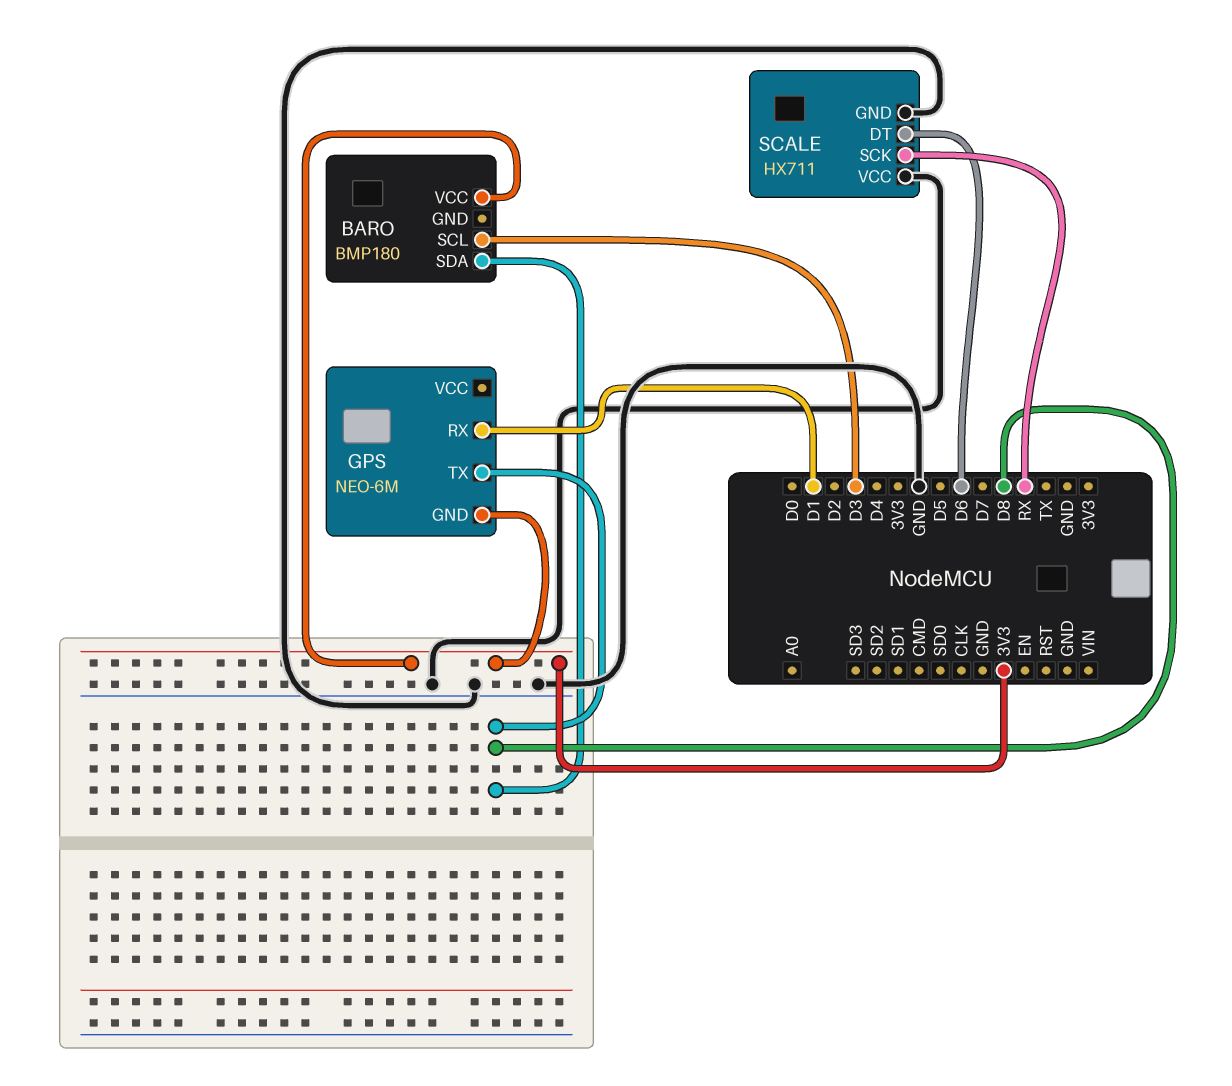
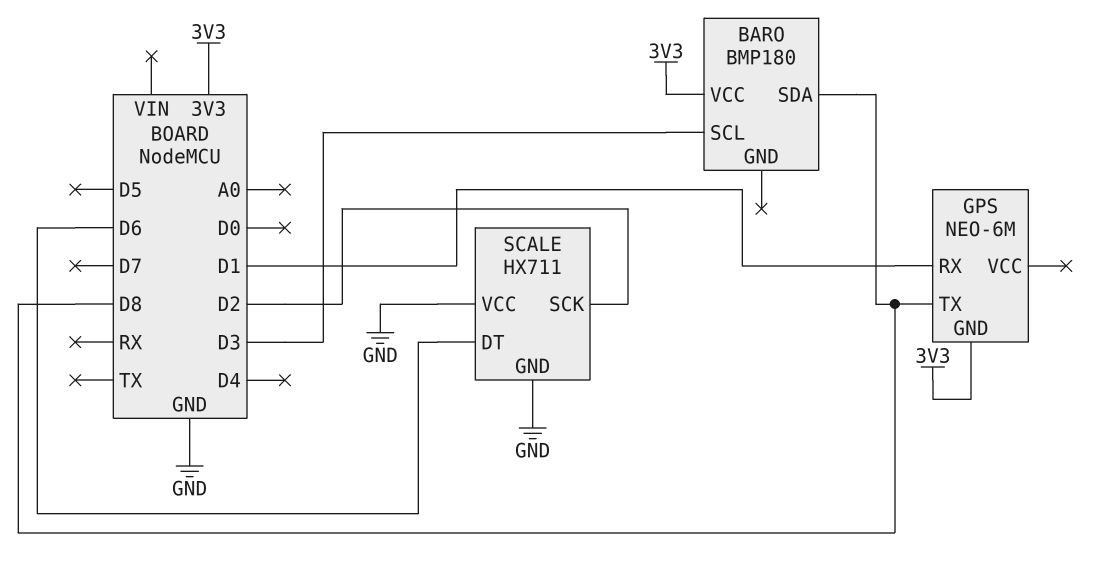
SCALE pin SCK: RX -> D2

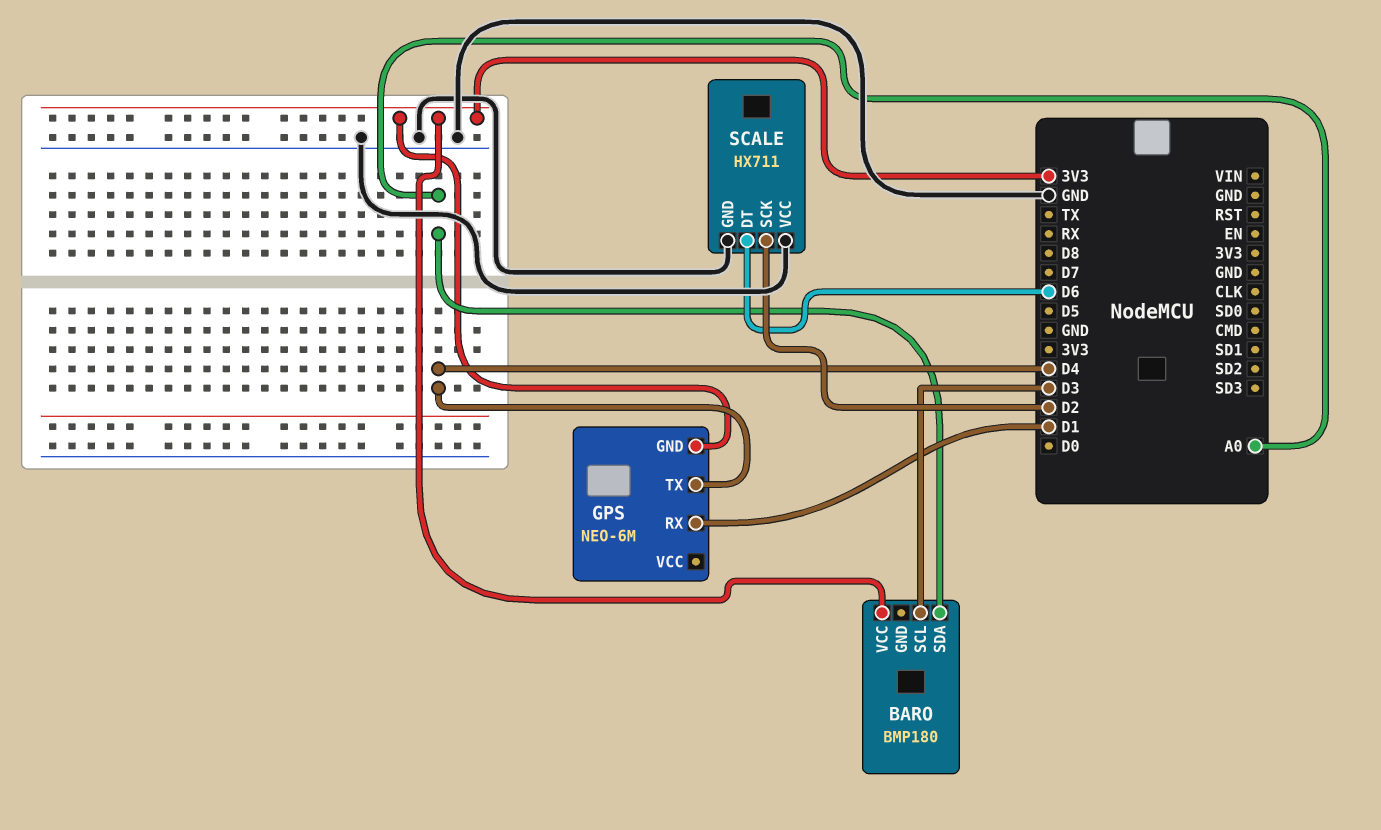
BARO pin SDA: D8 -> A0
GPS pin TX: D8 -> D4

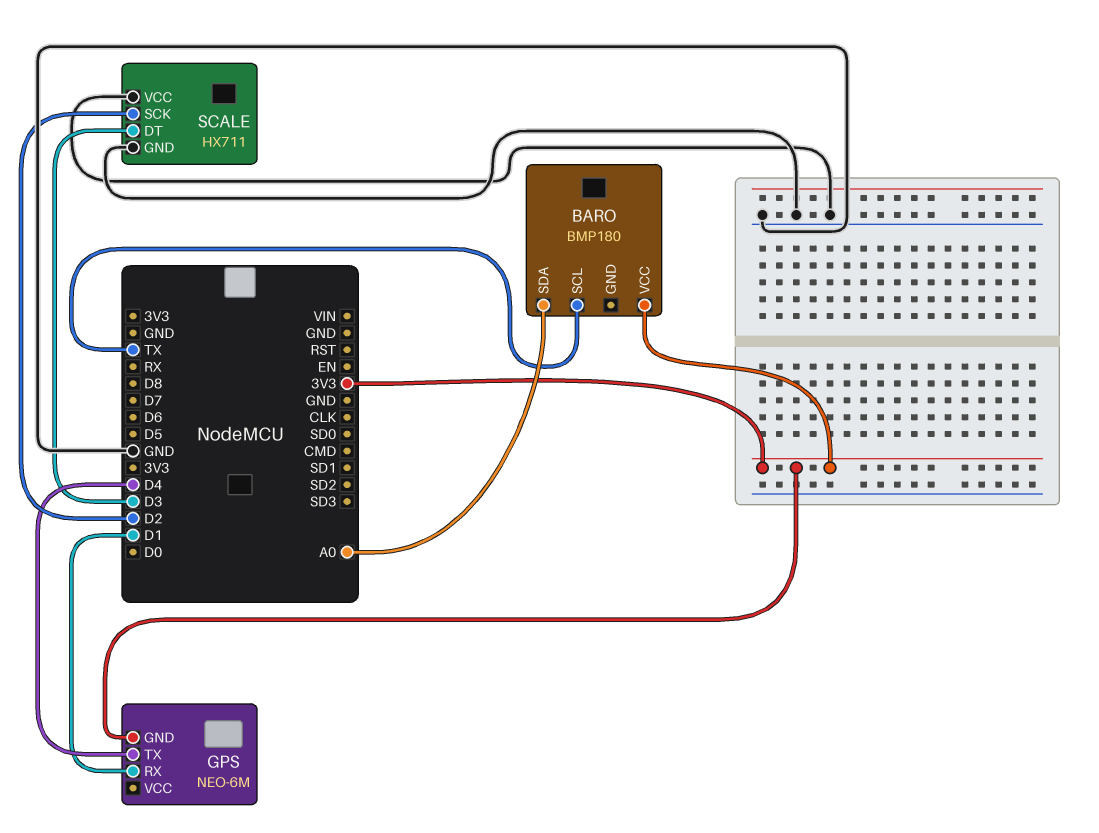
BARO pin SCL: D3 -> TX
SCALE pin DT: D6 -> D3

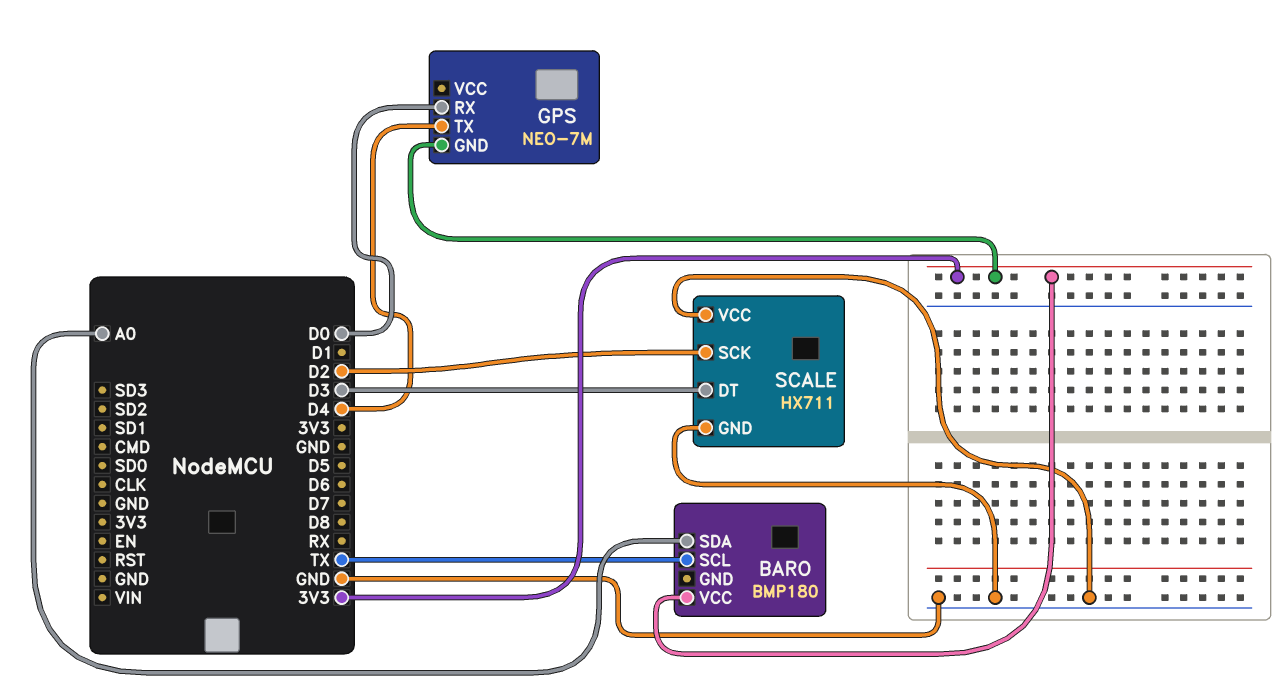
GPS: NEO-6M -> NEO-7M
GPS pin RX: D1 -> D0

